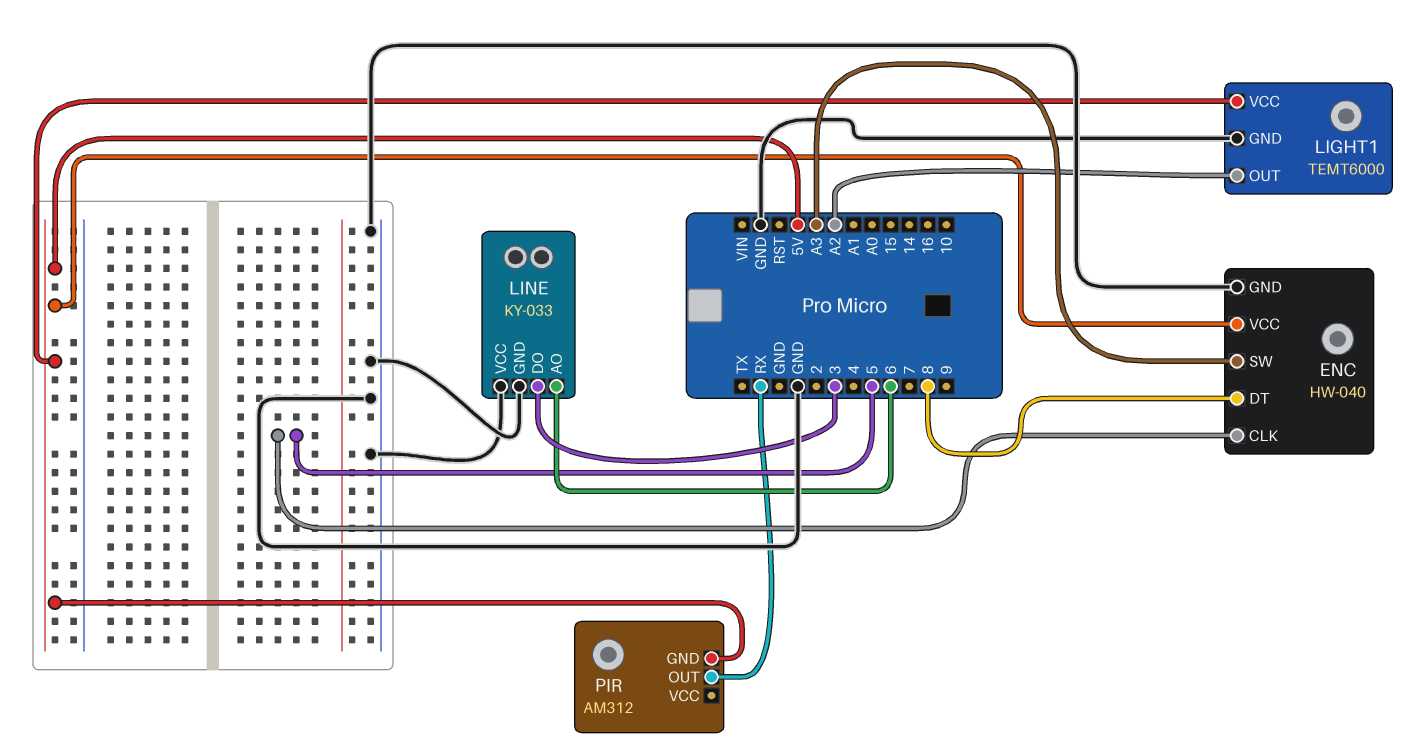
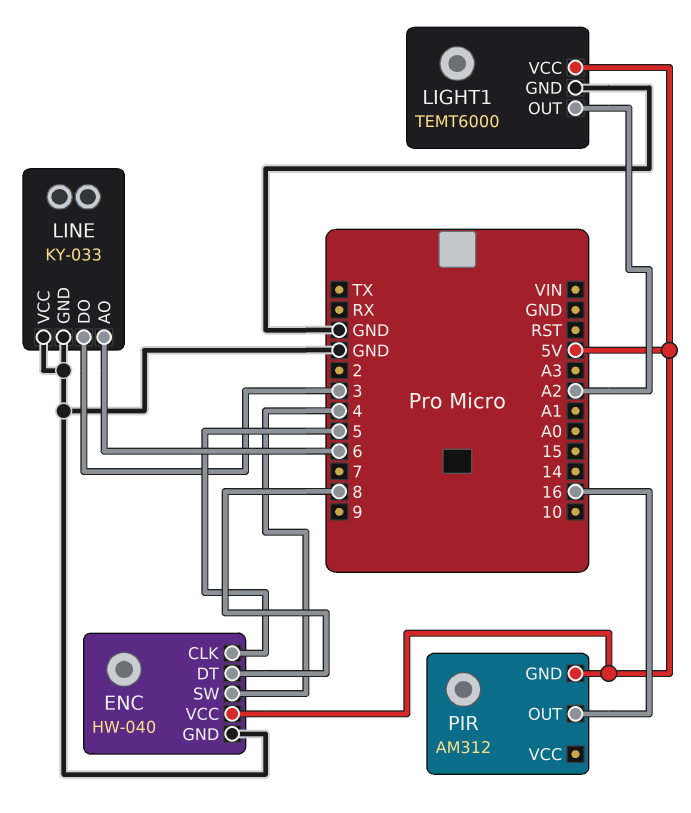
ENC pin SW: A3 -> 4
PIR pin OUT: RX -> 16

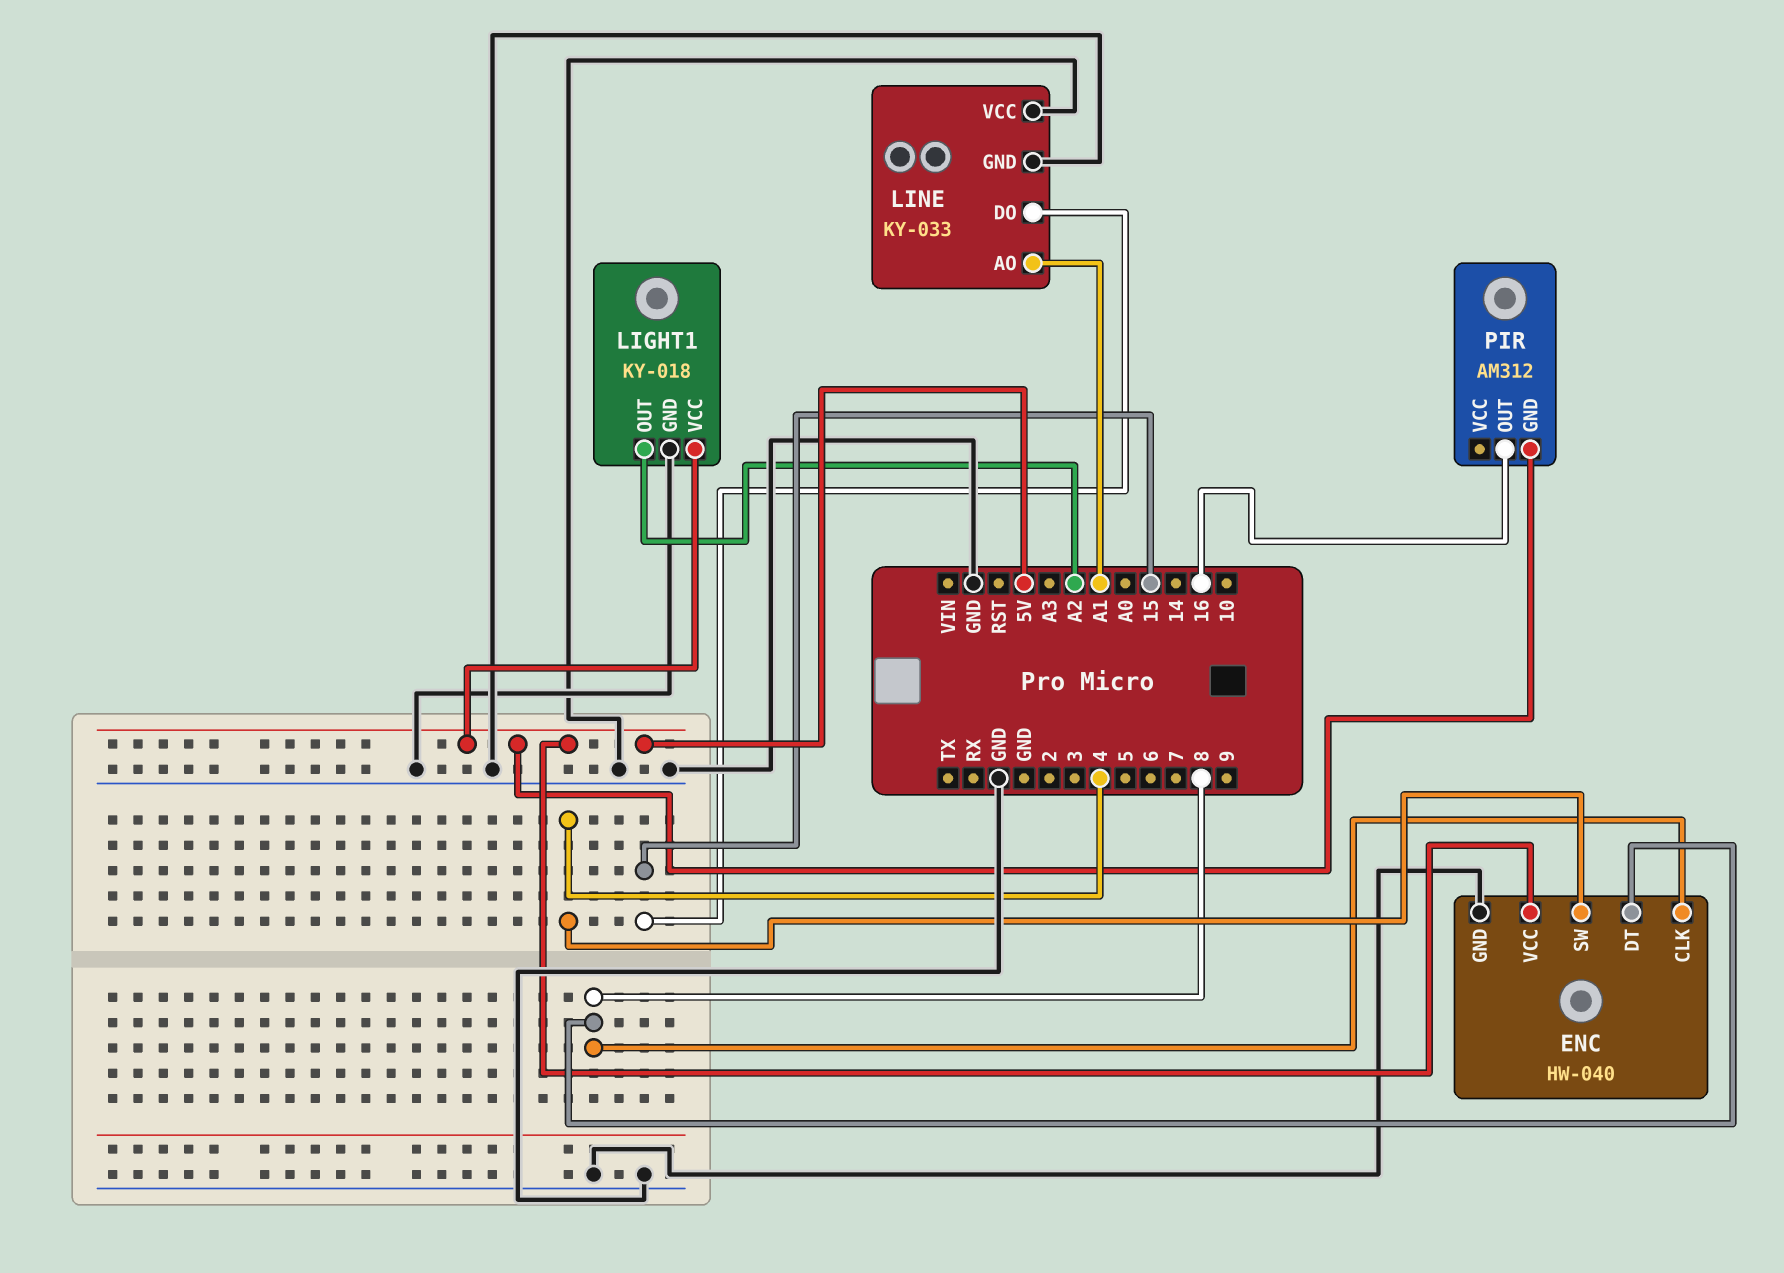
ENC pin CLK: 5 -> 8
LIGHT1: TEMT6000 -> KY-018
LINE pin AO: 6 -> A1
LINE pin DO: 3 -> 15

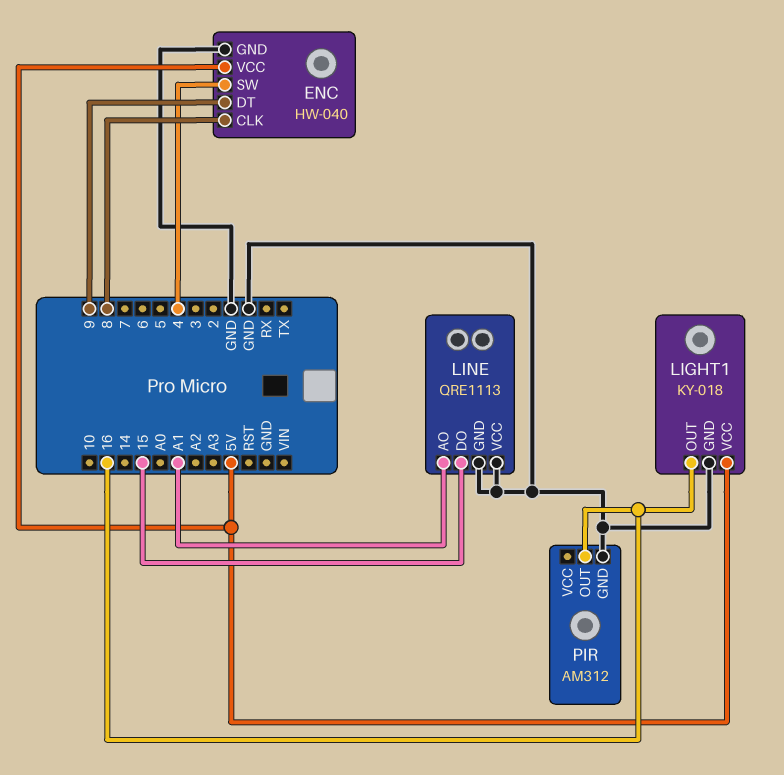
ENC pin DT: 8 -> 9
LIGHT1 pin OUT: A2 -> 16
LINE: KY-033 -> QRE1113
PIR pin GND: 5V -> GND

